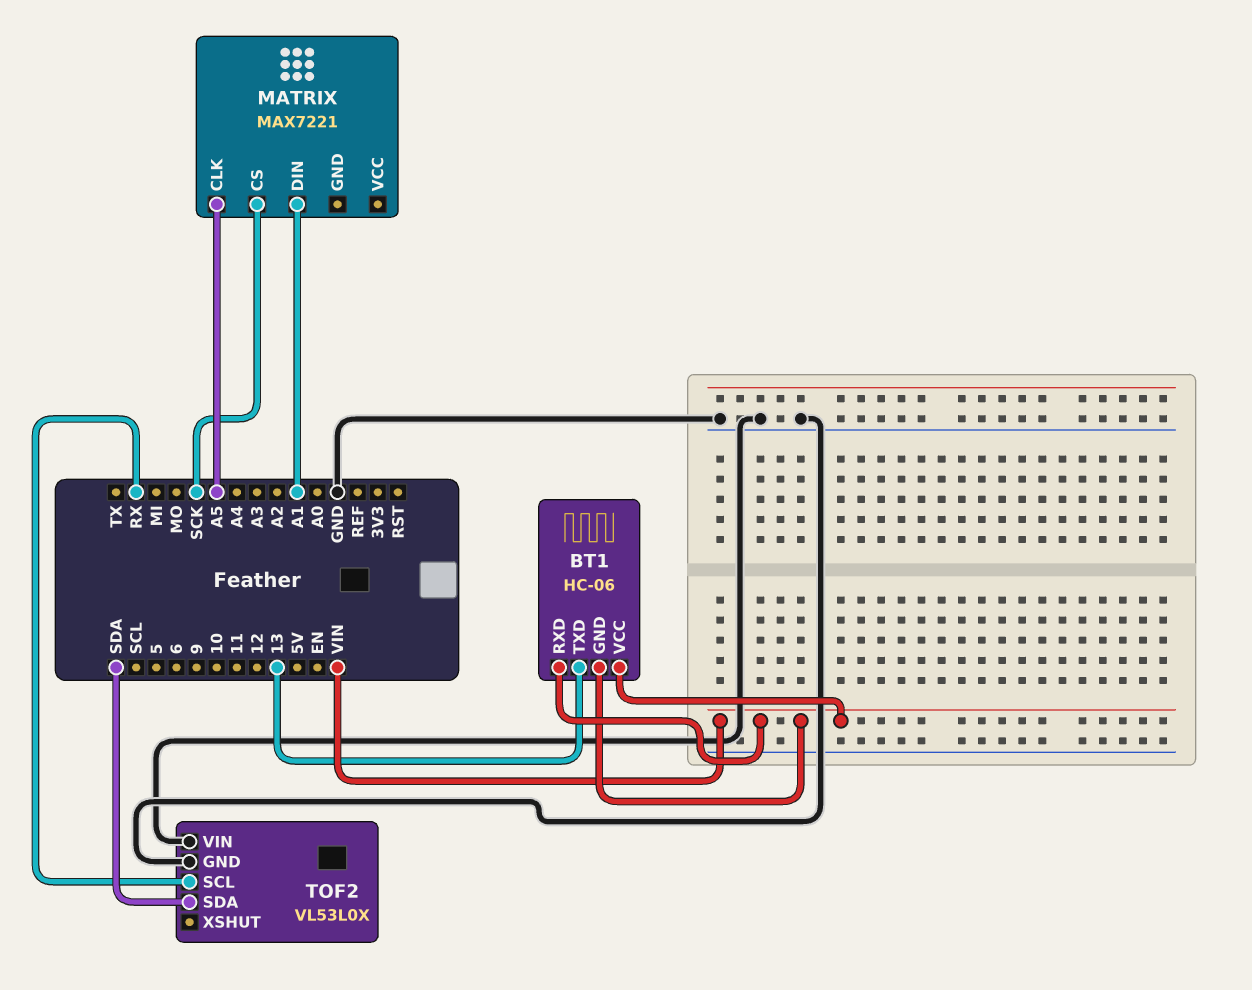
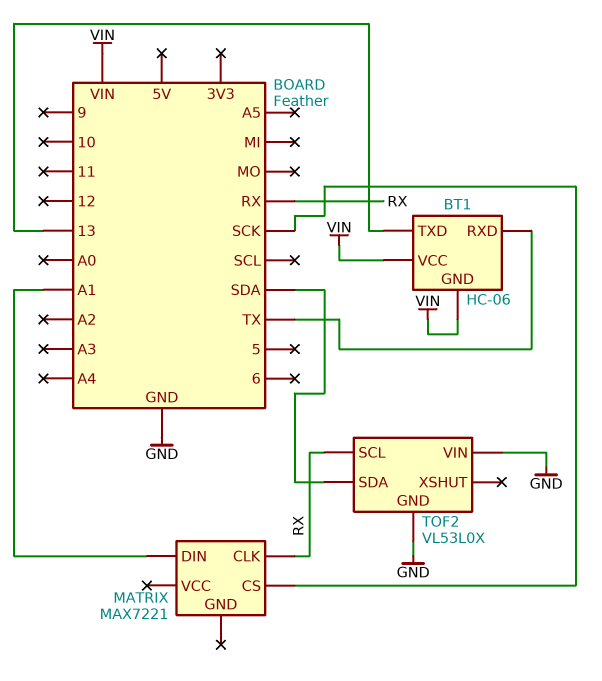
BT1 pin RXD: VIN -> TX
MATRIX pin CLK: A5 -> RX

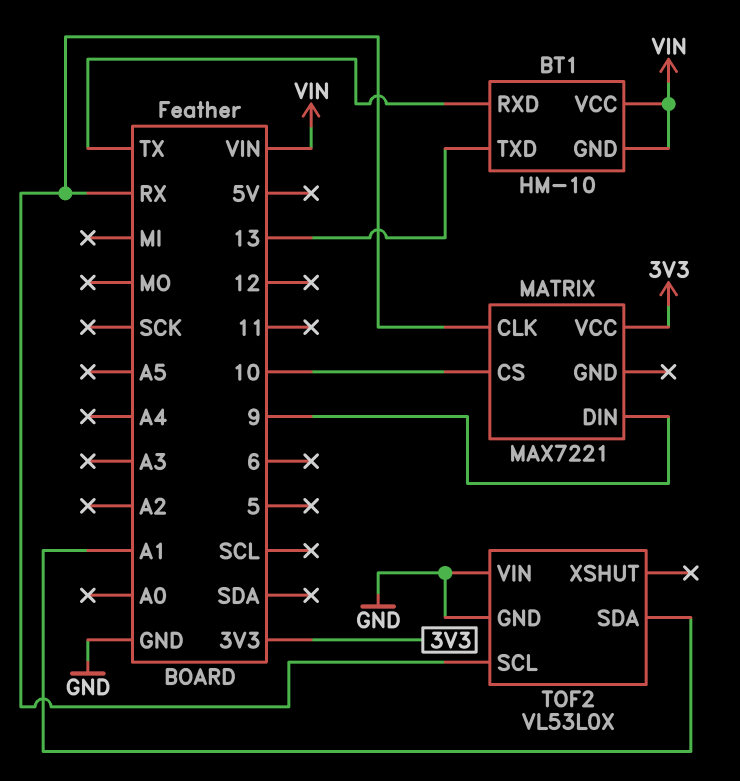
BT1: HC-06 -> HM-10
MATRIX pin CS: SCK -> 10
MATRIX pin DIN: A1 -> 9
MATRIX pin VCC: none -> 3V3
TOF2 pin SDA: SDA -> A1

